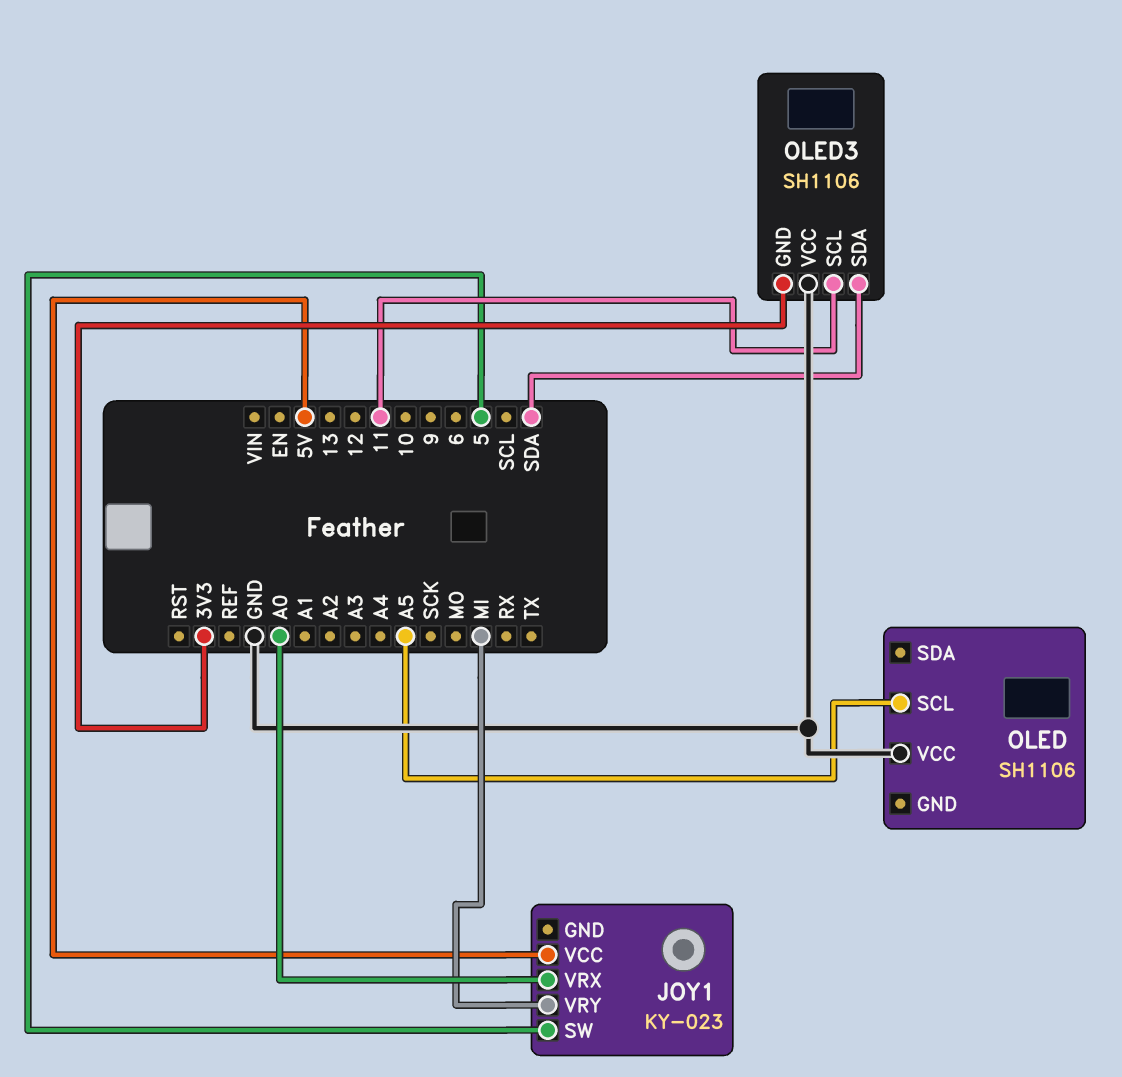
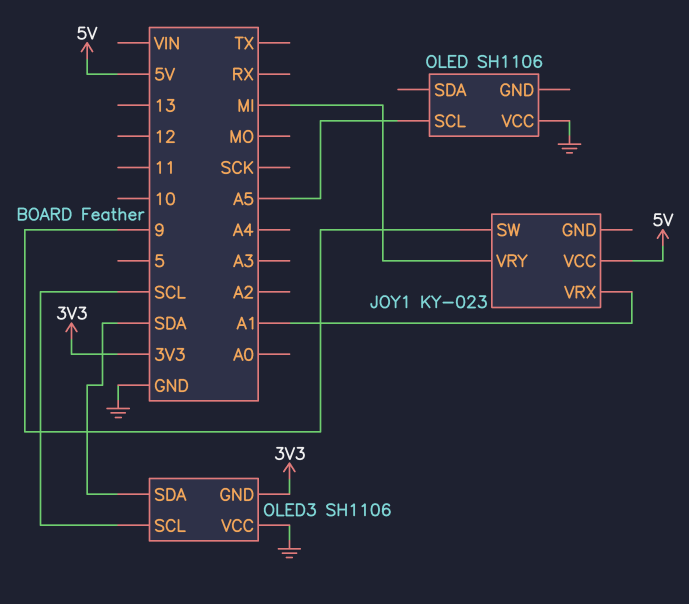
JOY1 pin SW: 5 -> 9
JOY1 pin VRX: A0 -> A1
OLED3 pin SCL: 11 -> SCL

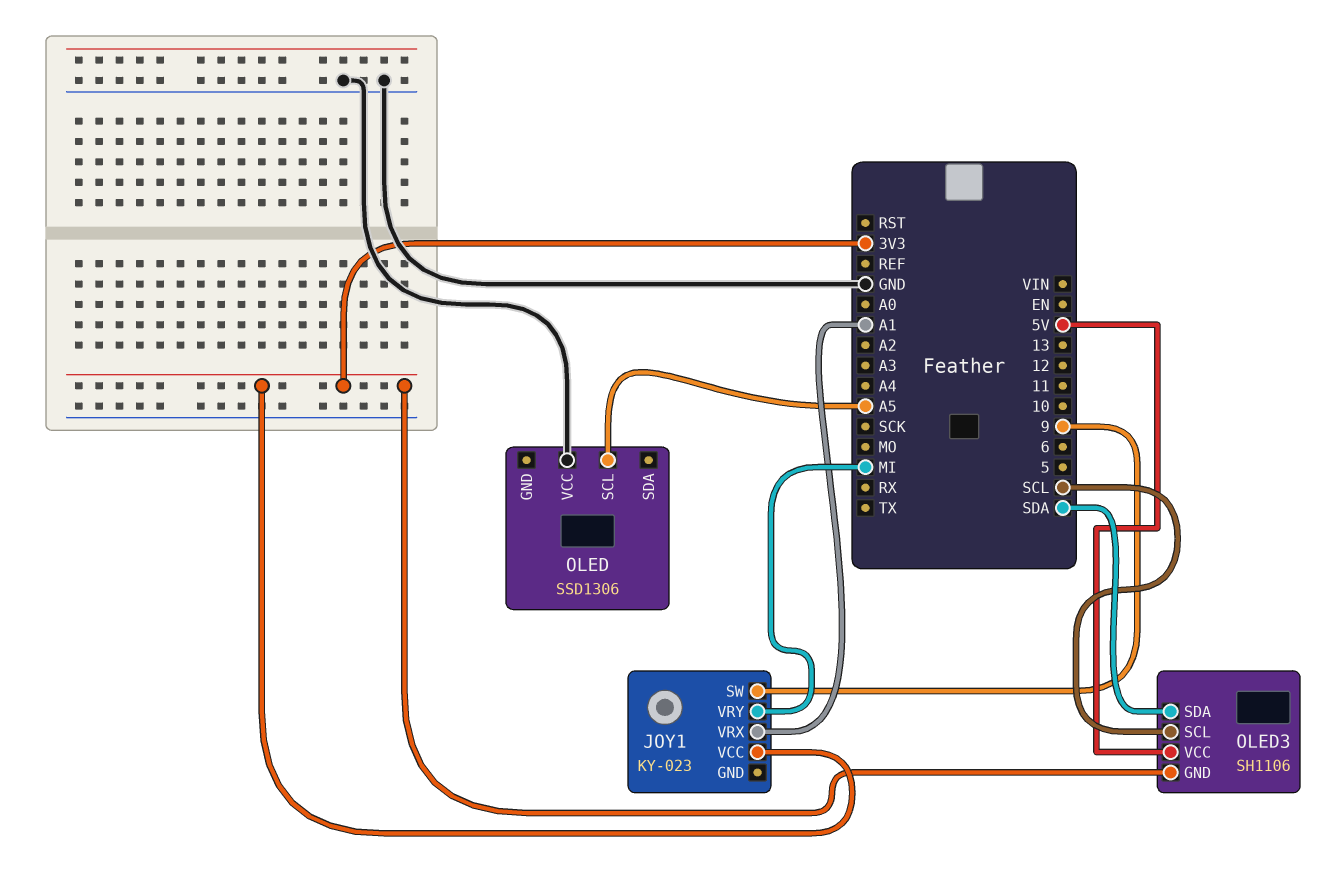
JOY1 pin VCC: 5V -> 3V3
OLED: SH1106 -> SSD1306
OLED3 pin VCC: GND -> 5V

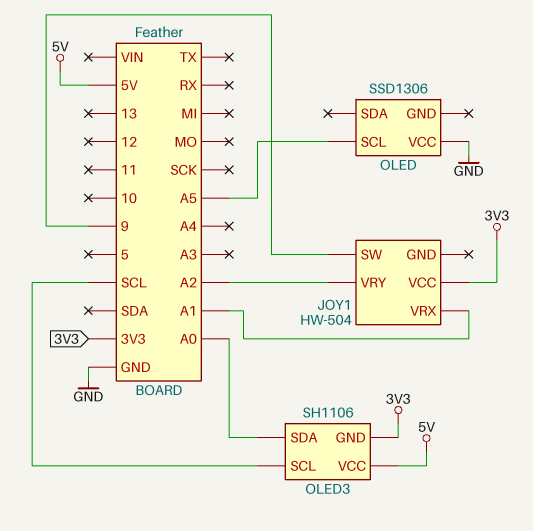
JOY1: KY-023 -> HW-504
JOY1 pin VRY: MI -> A2
OLED3 pin SDA: SDA -> A0

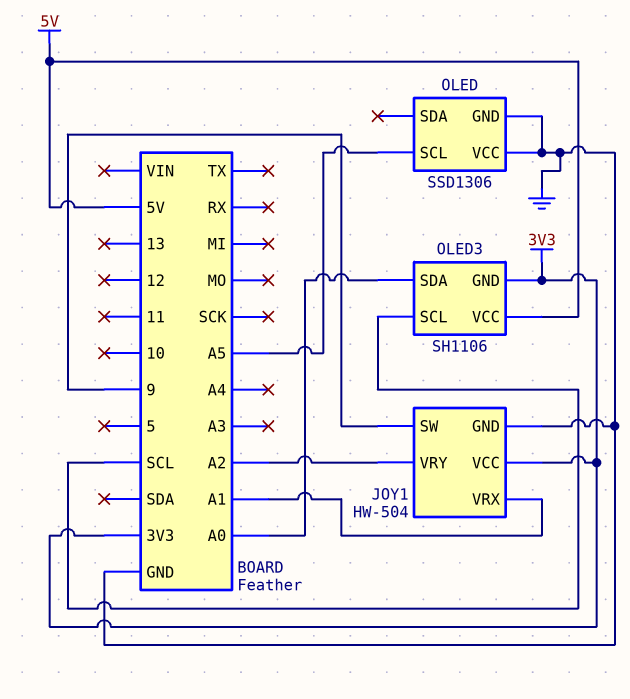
JOY1 pin GND: none -> GND
OLED pin GND: none -> GND

